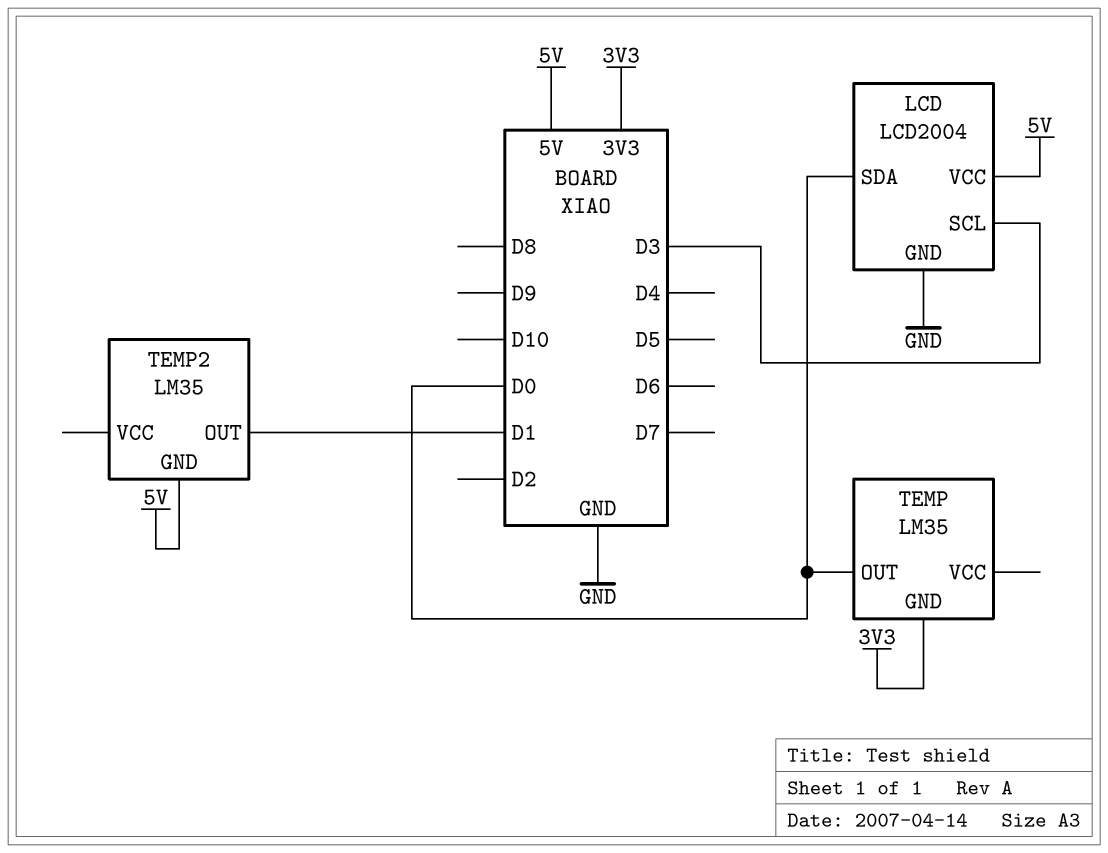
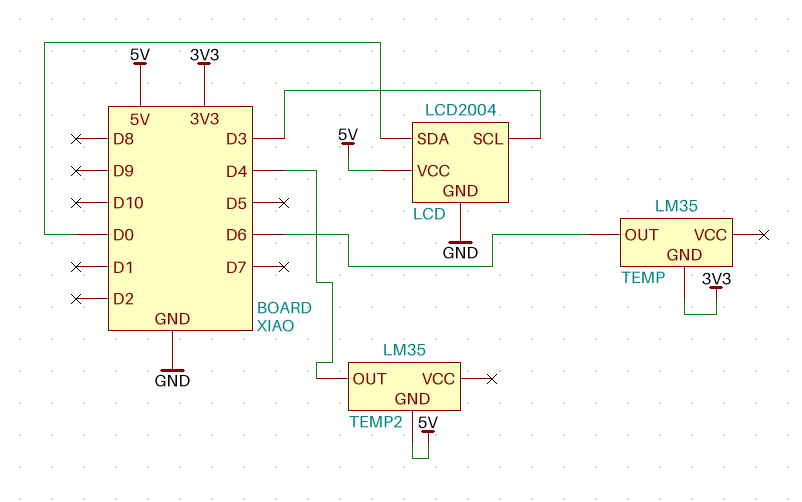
TEMP pin OUT: D0 -> D6
TEMP2 pin OUT: D1 -> D4

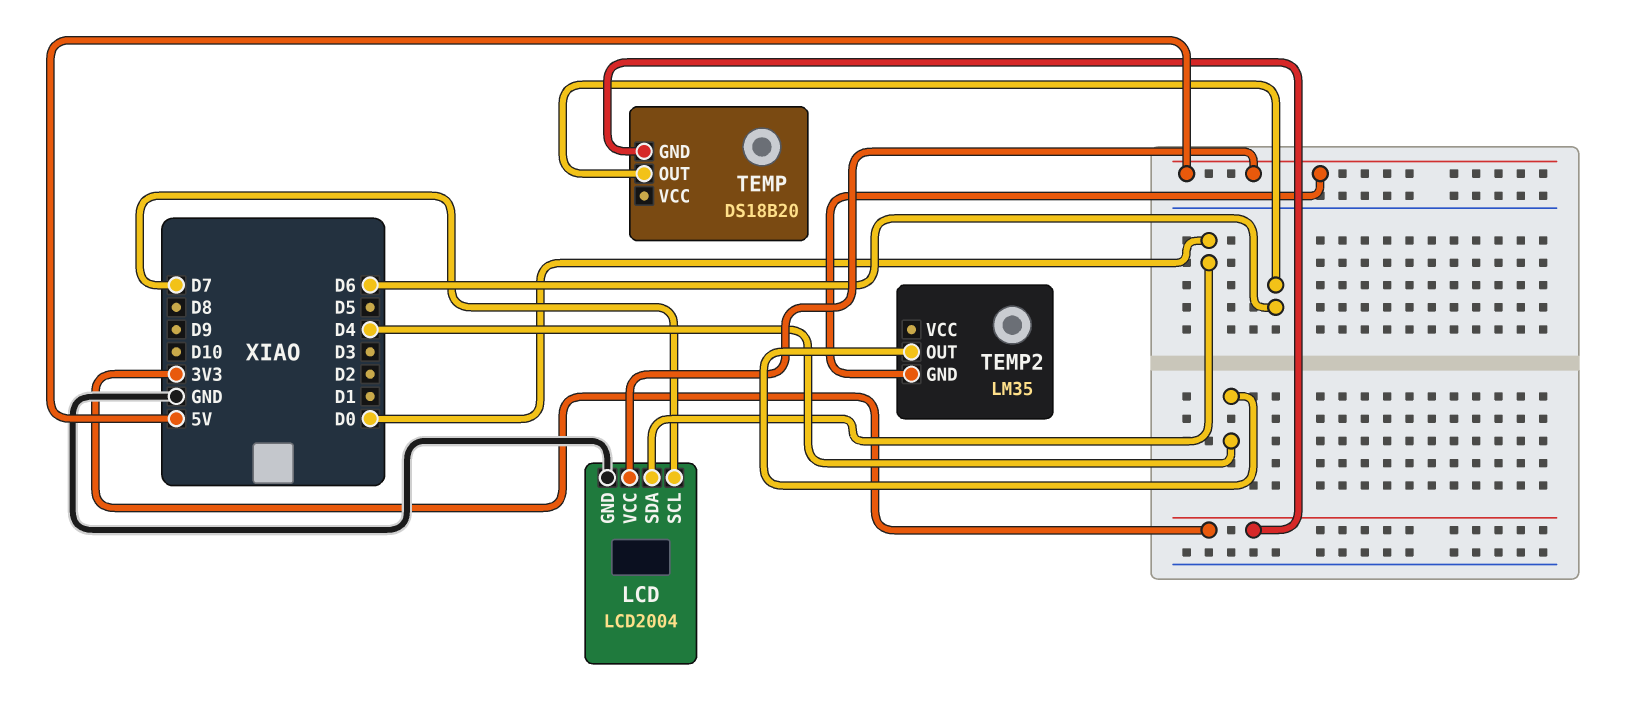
LCD pin SCL: D3 -> D7
TEMP: LM35 -> DS18B20

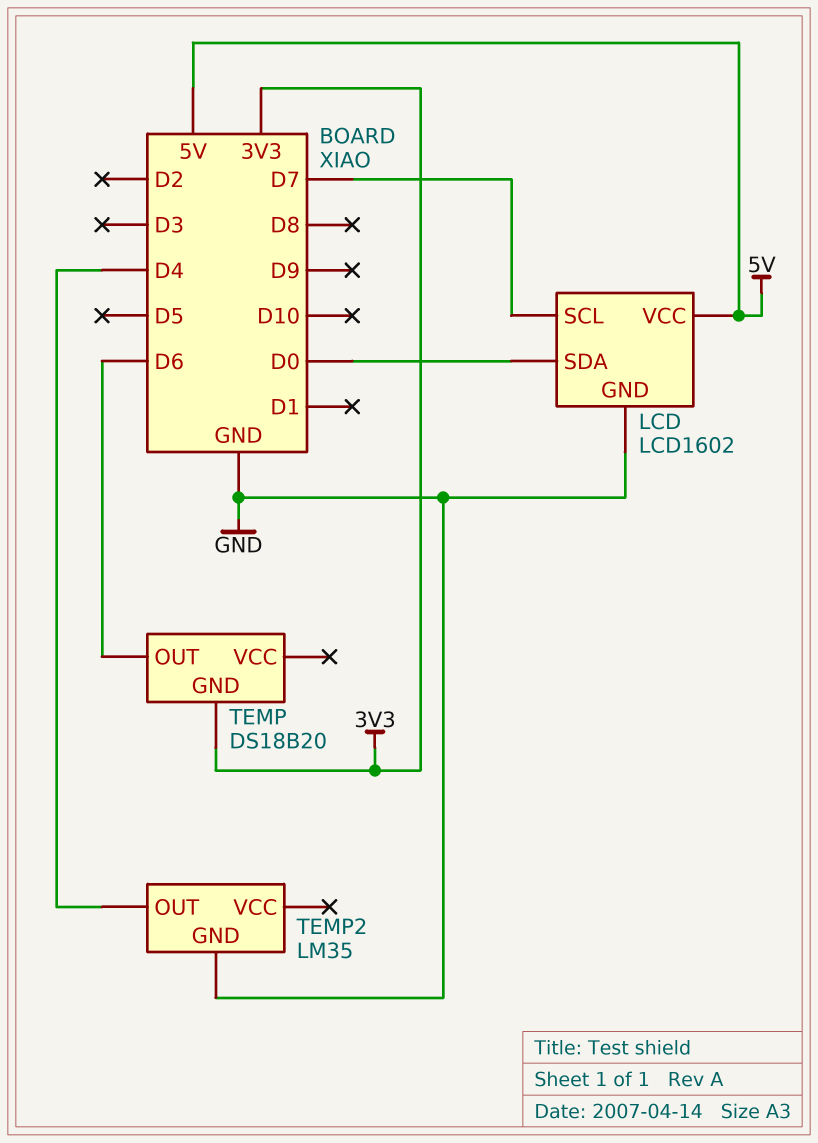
LCD: LCD2004 -> LCD1602
TEMP2 pin GND: 5V -> GND

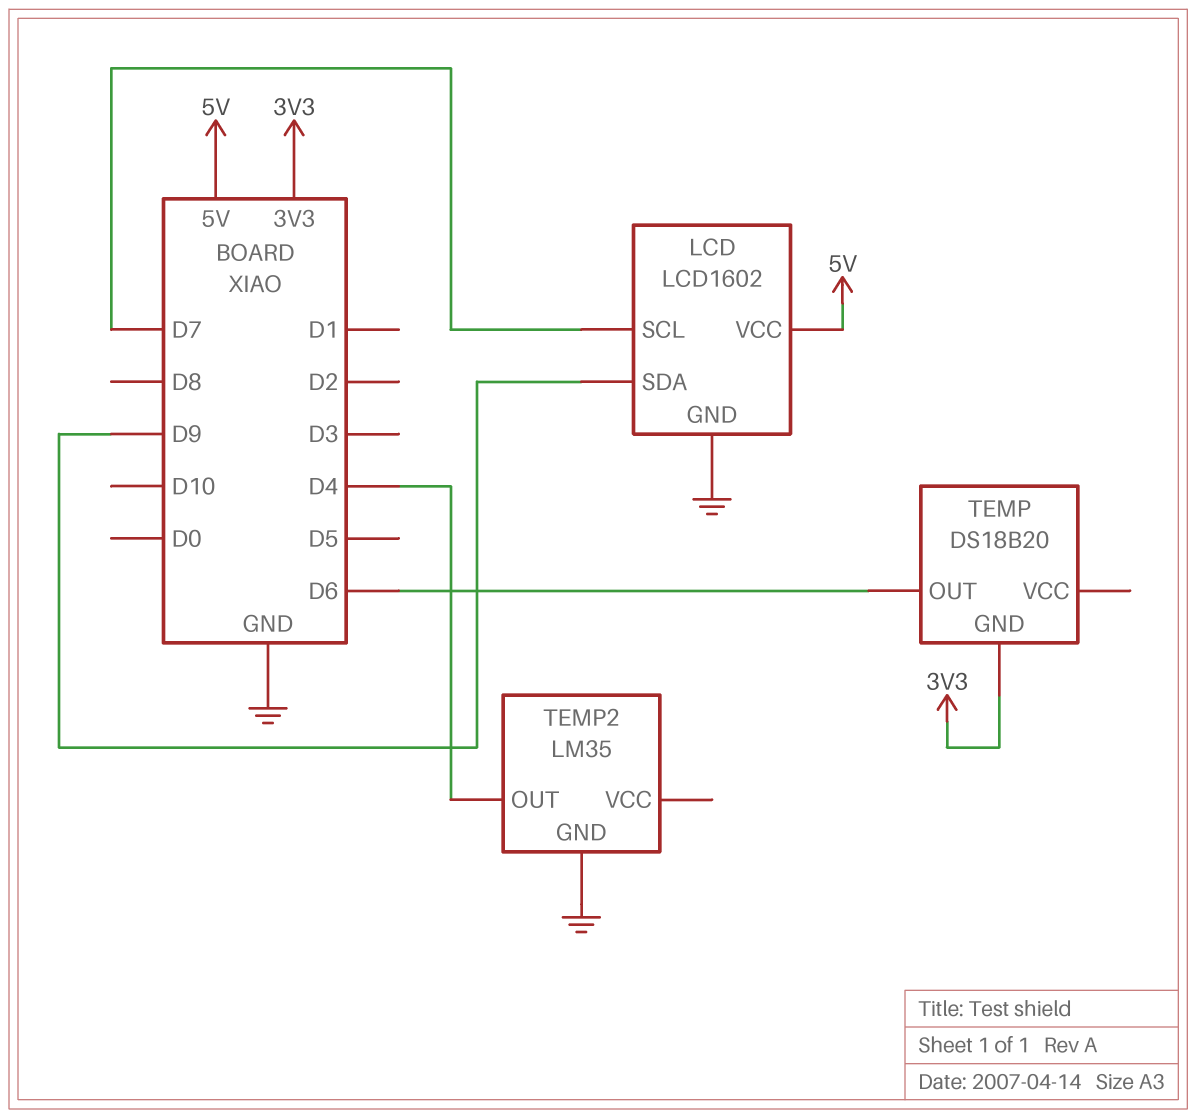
LCD pin SDA: D0 -> D9

